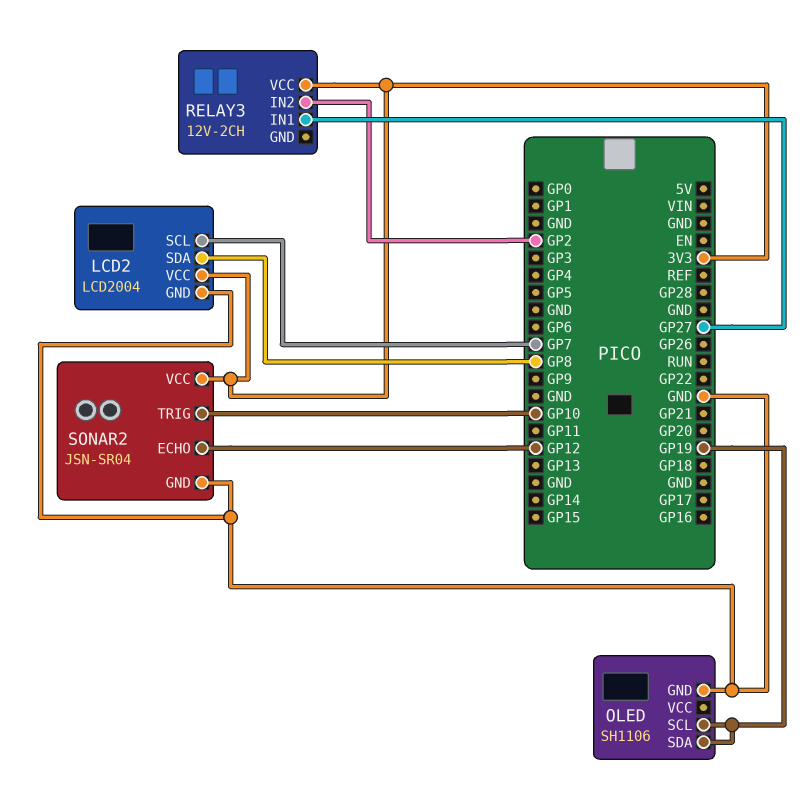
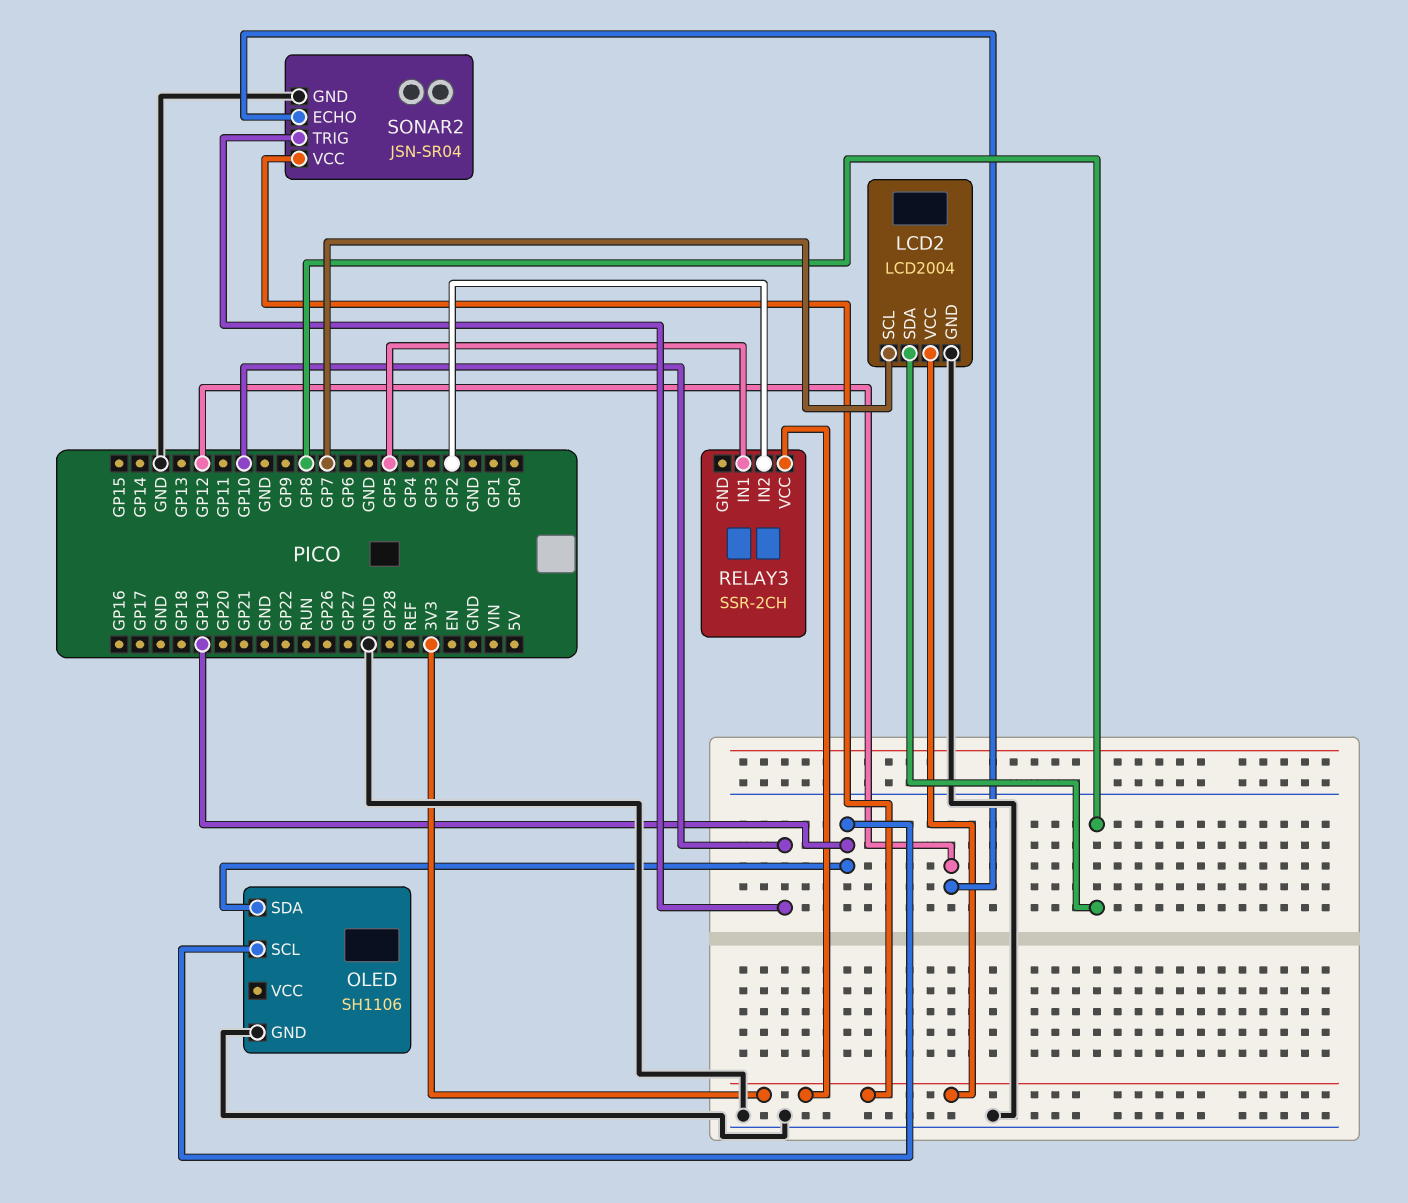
RELAY3: 12V-2CH -> SSR-2CH
RELAY3 pin IN1: GP27 -> GP5

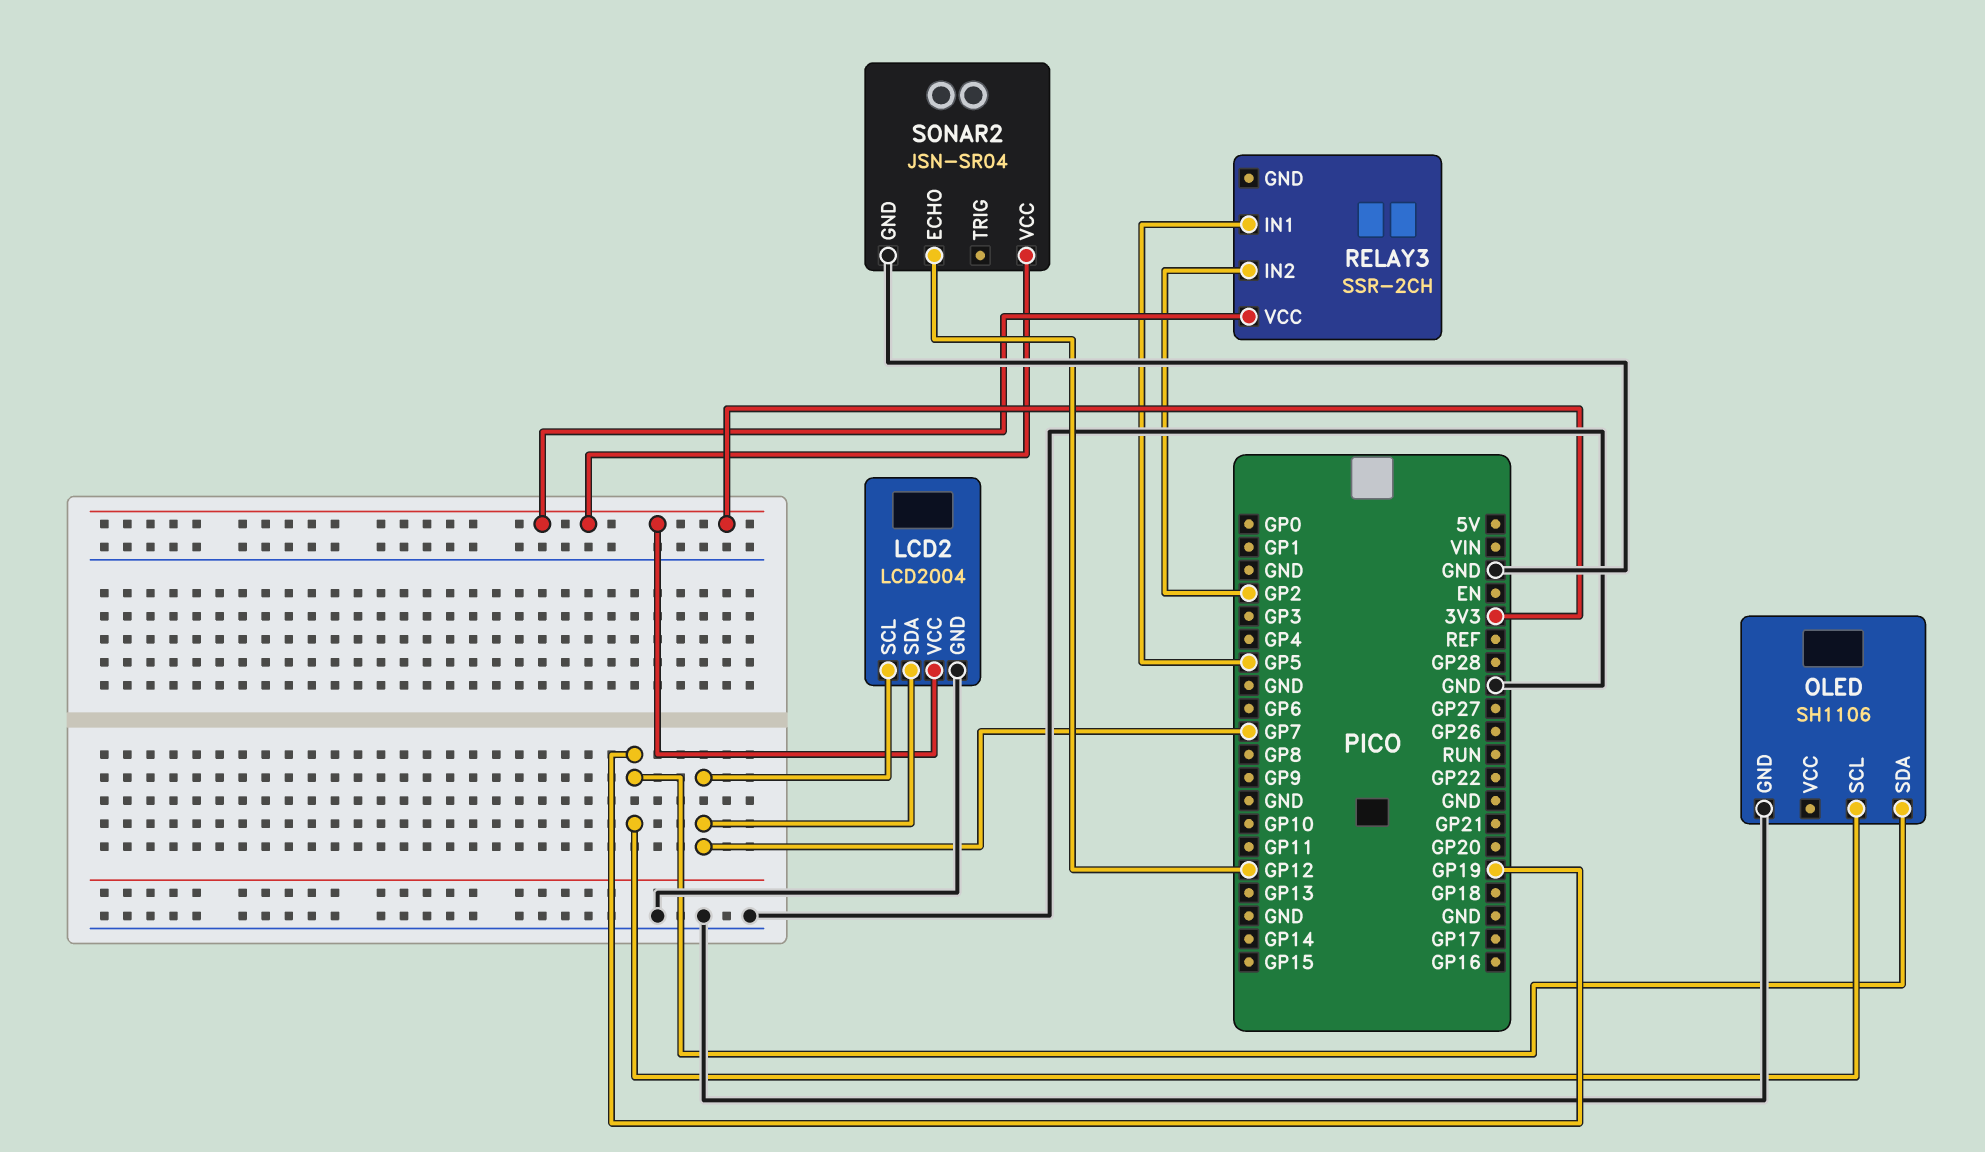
LCD2 pin SDA: GP8 -> GP7
SONAR2 pin TRIG: GP10 -> none

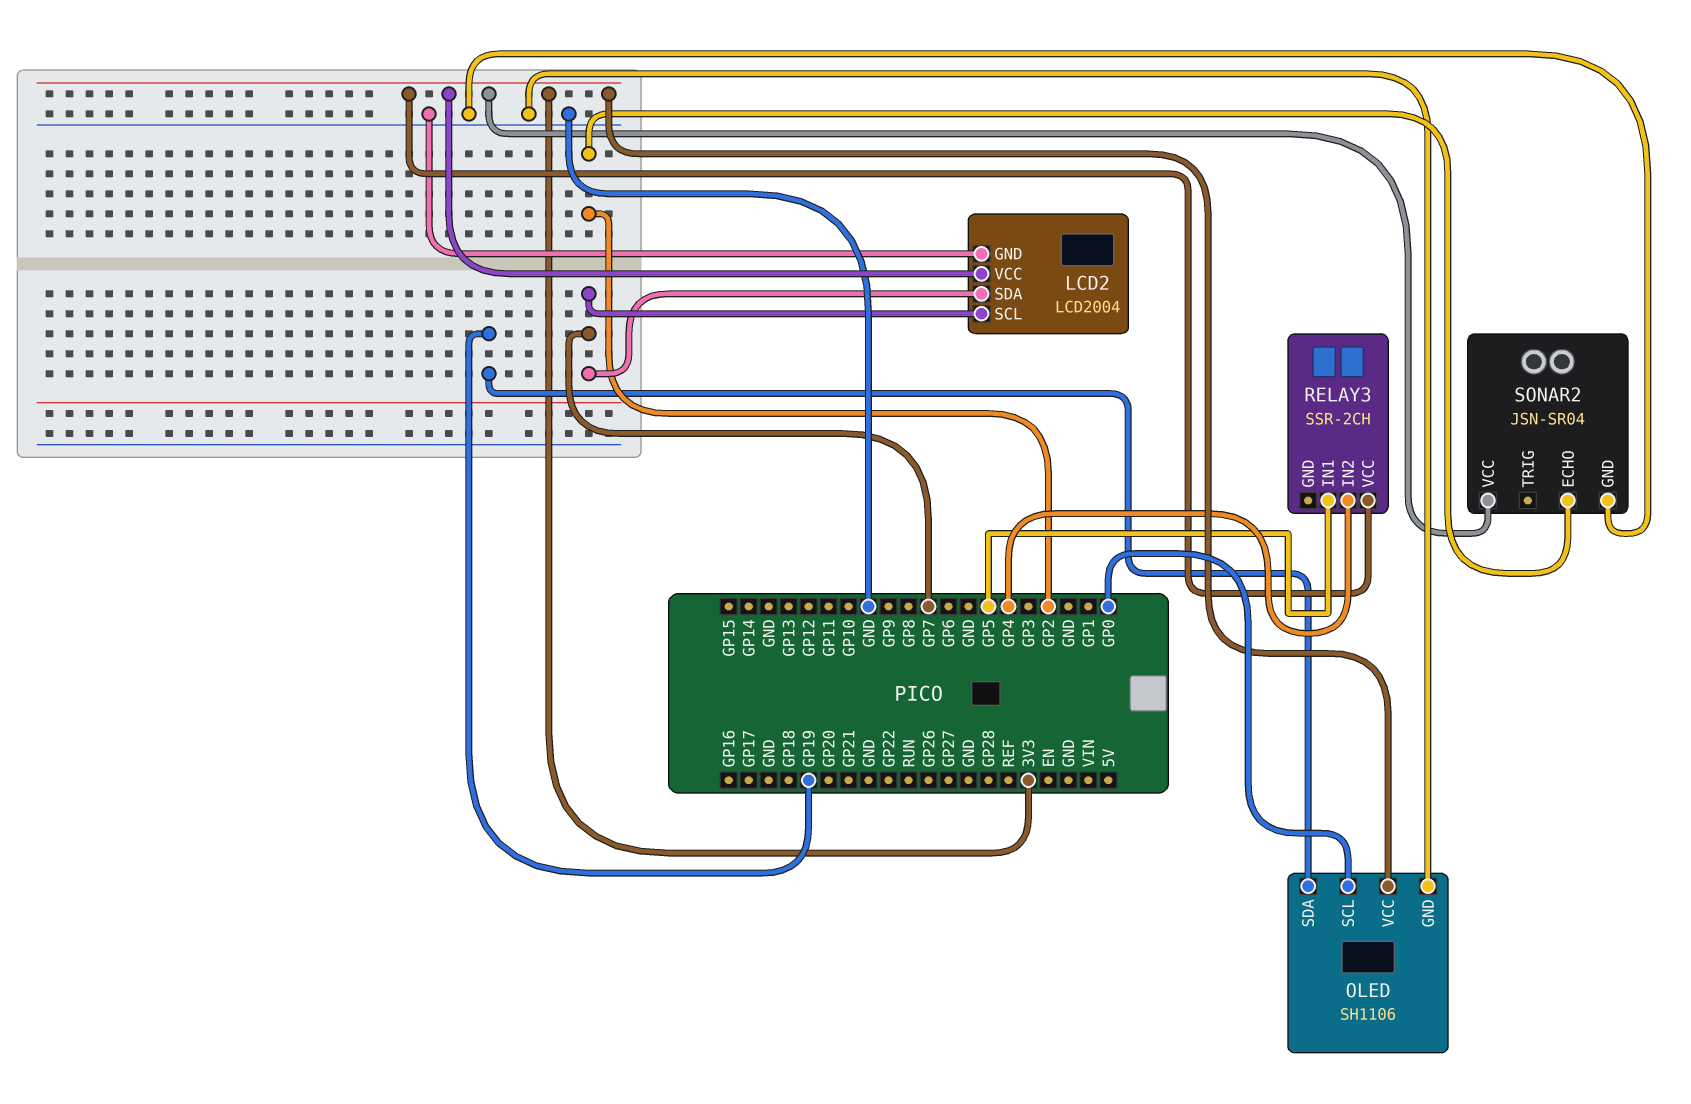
OLED pin SCL: GP19 -> GP0
OLED pin VCC: none -> 3V3
RELAY3 pin IN2: GP2 -> GP4
SONAR2 pin ECHO: GP12 -> GP2

